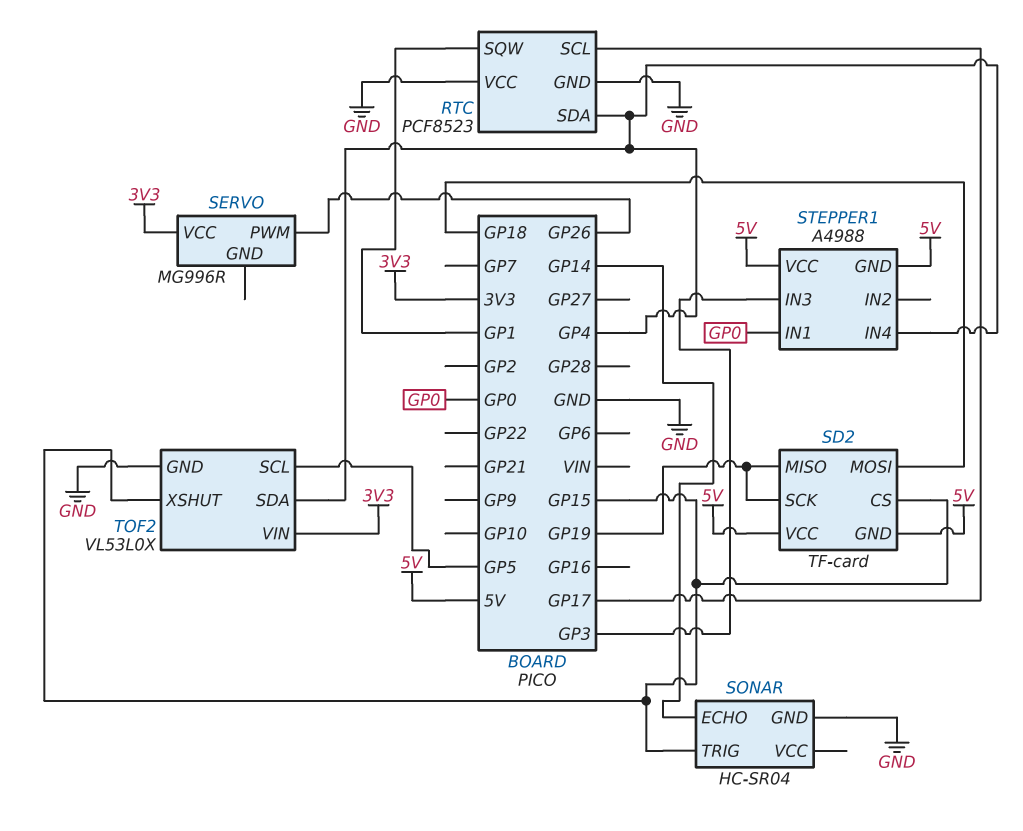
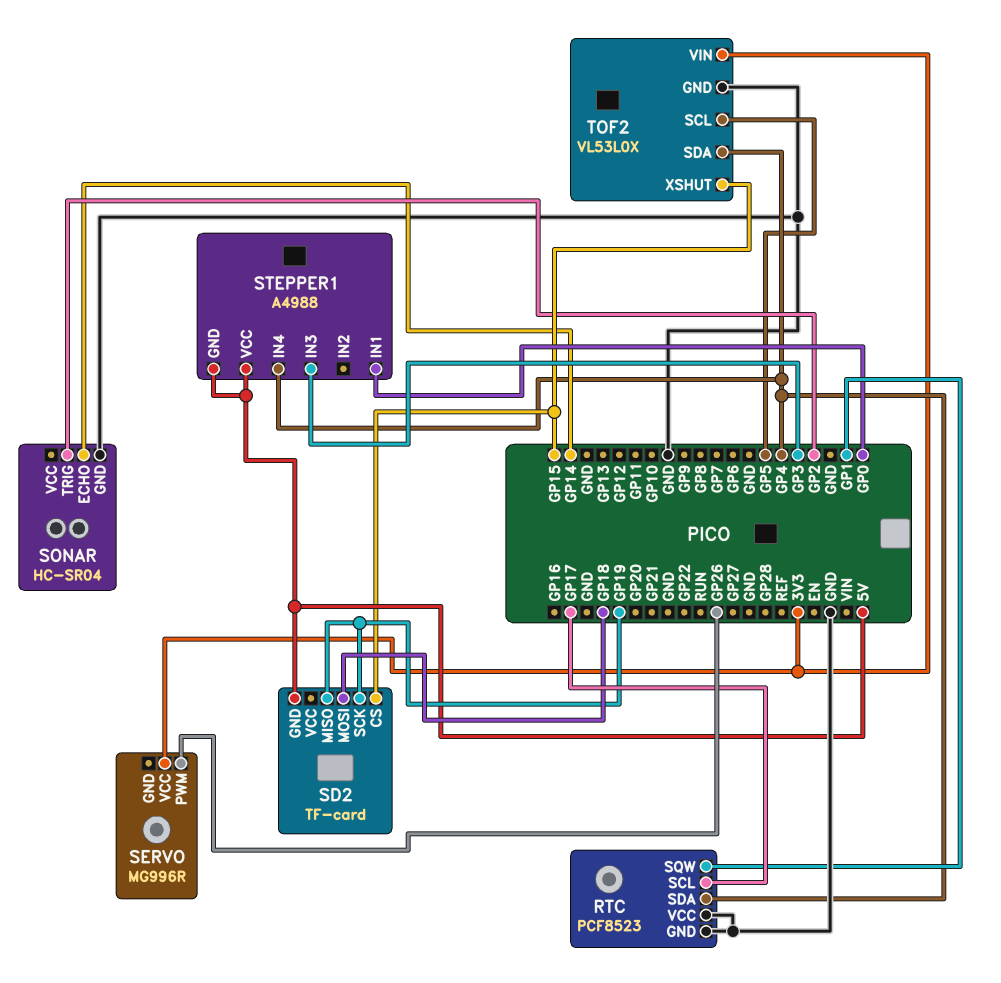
SD2 pin VCC: 5V -> none
SONAR pin TRIG: GP15 -> GP2

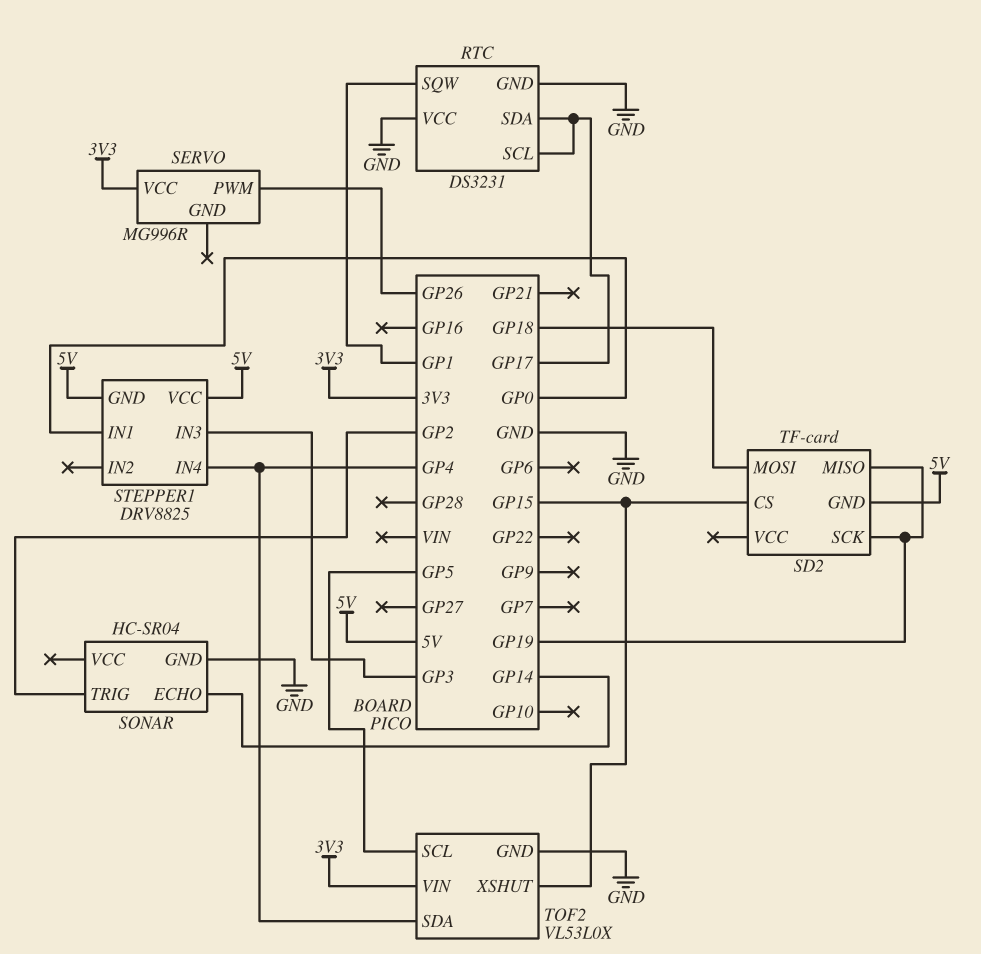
RTC: PCF8523 -> DS3231
RTC pin SDA: GP4 -> GP17
STEPPER1: A4988 -> DRV8825

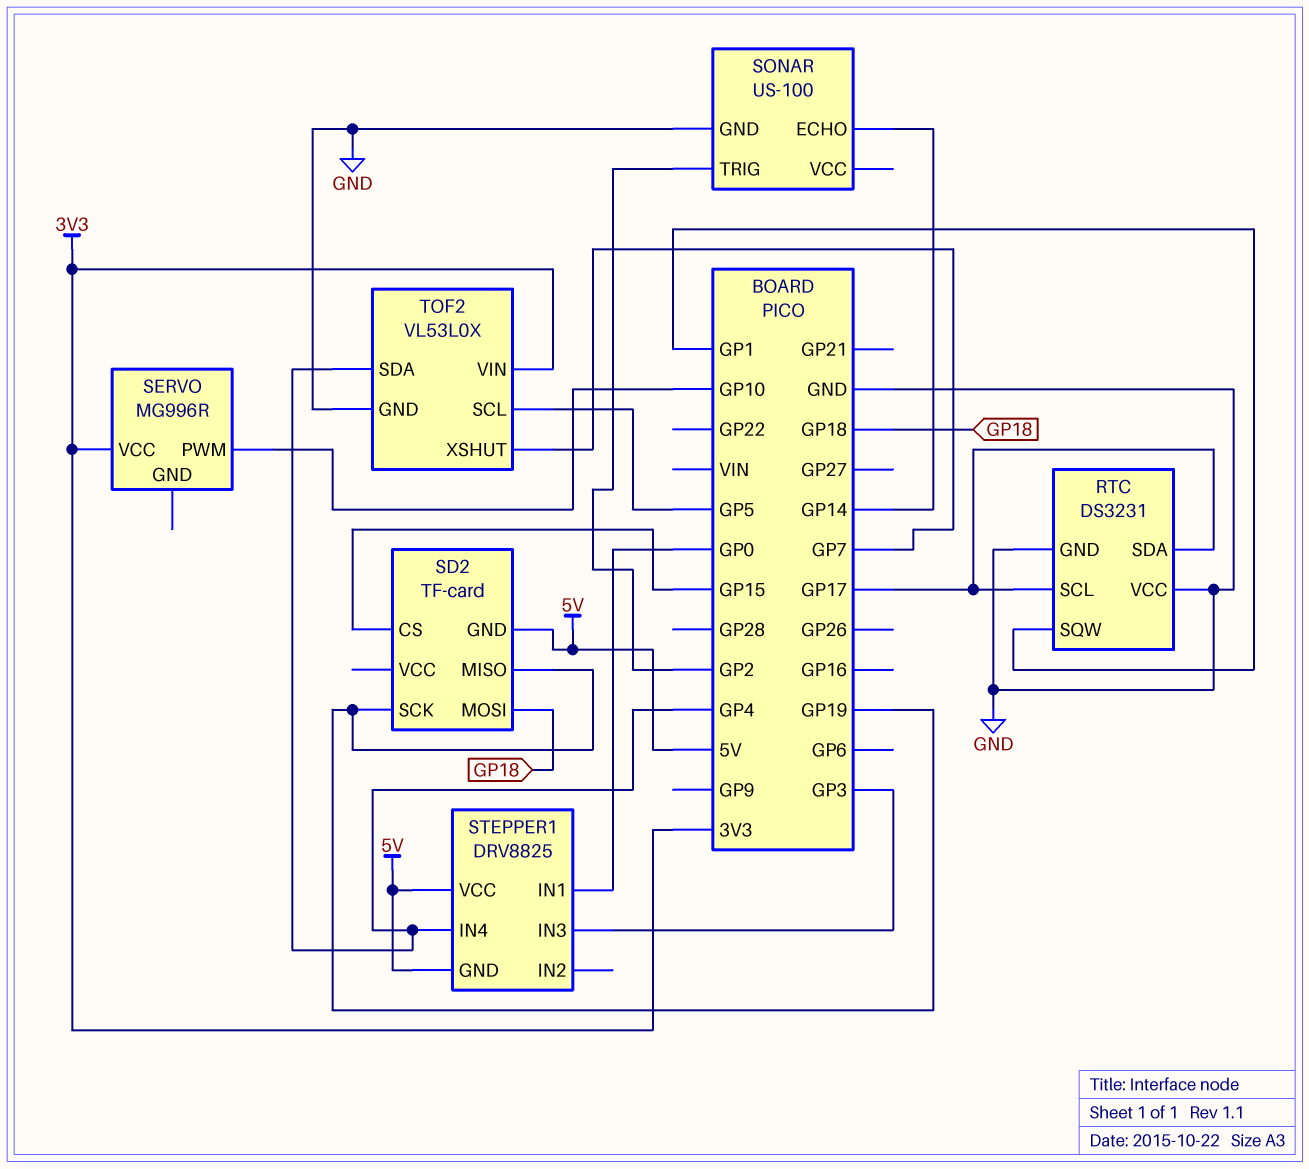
SERVO pin PWM: GP26 -> GP10
SONAR: HC-SR04 -> US-100
TOF2 pin XSHUT: GP15 -> GP7

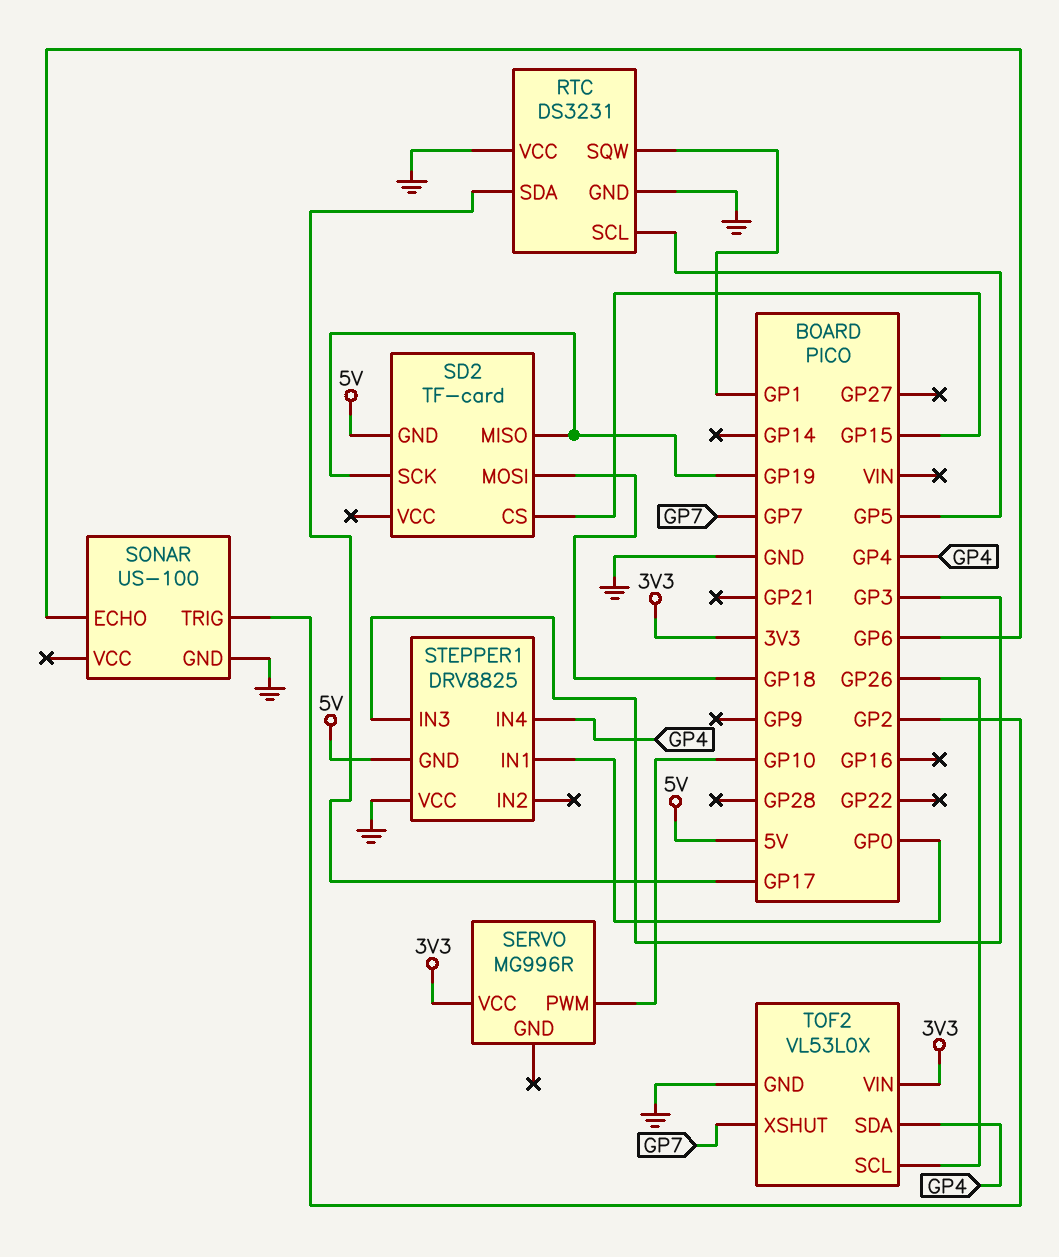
RTC pin SCL: GP17 -> GP5
SONAR pin ECHO: GP14 -> GP6
STEPPER1 pin VCC: 5V -> GND
TOF2 pin SCL: GP5 -> GP26

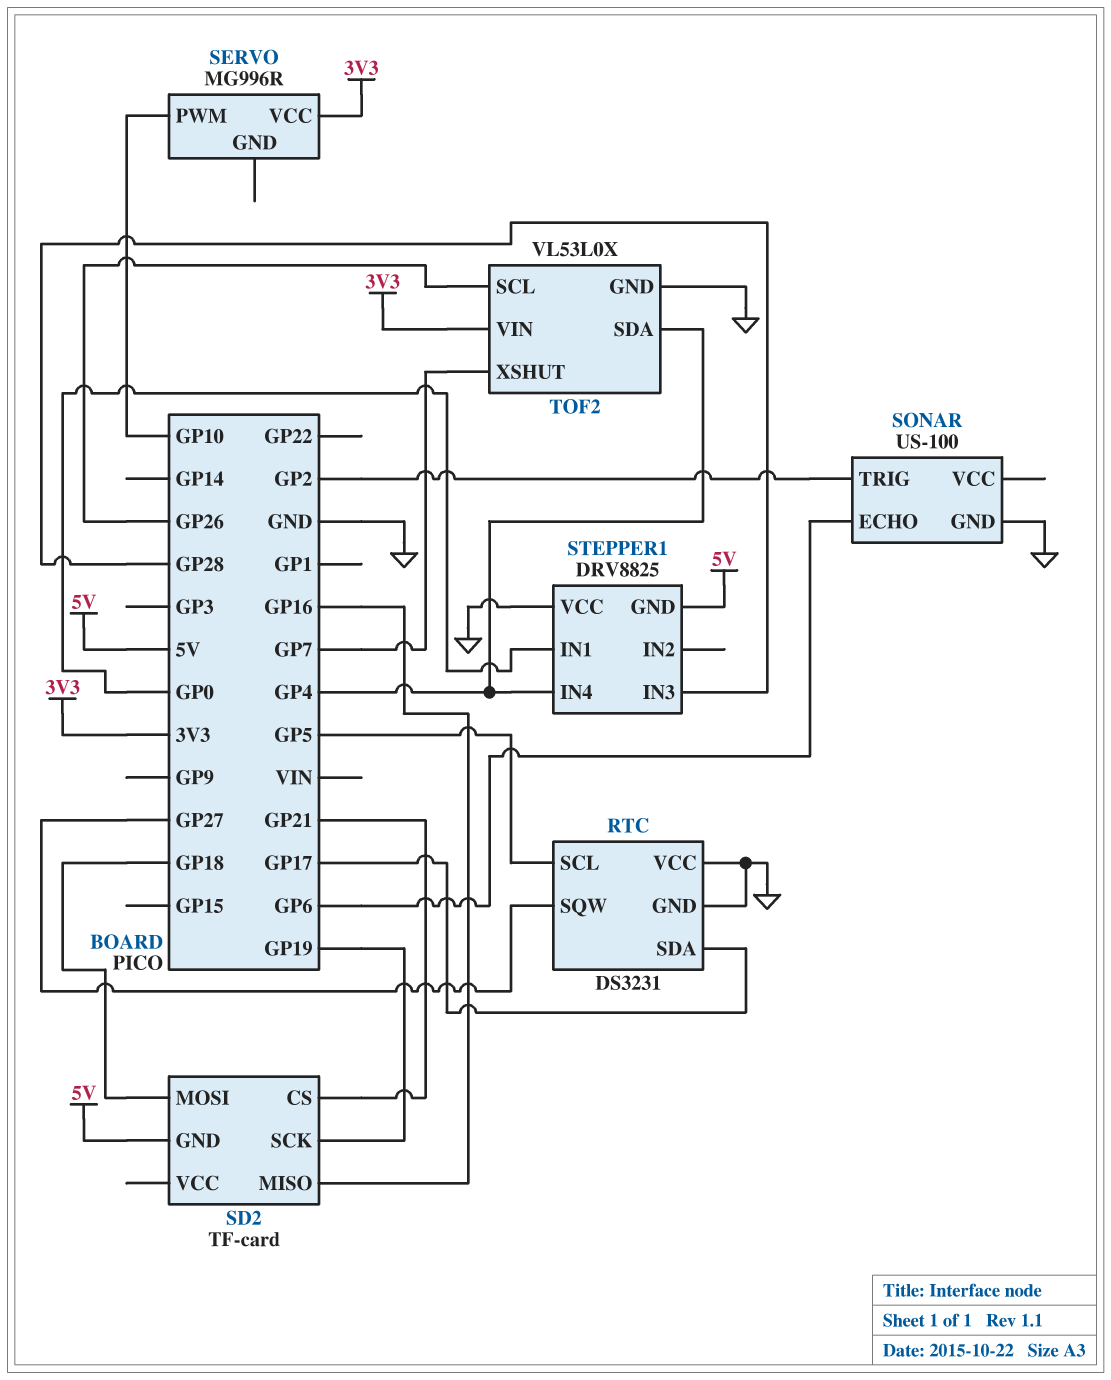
RTC pin SQW: GP1 -> GP27
SD2 pin CS: GP15 -> GP21
SD2 pin MISO: GP19 -> GP16
STEPPER1 pin IN3: GP3 -> GP28

